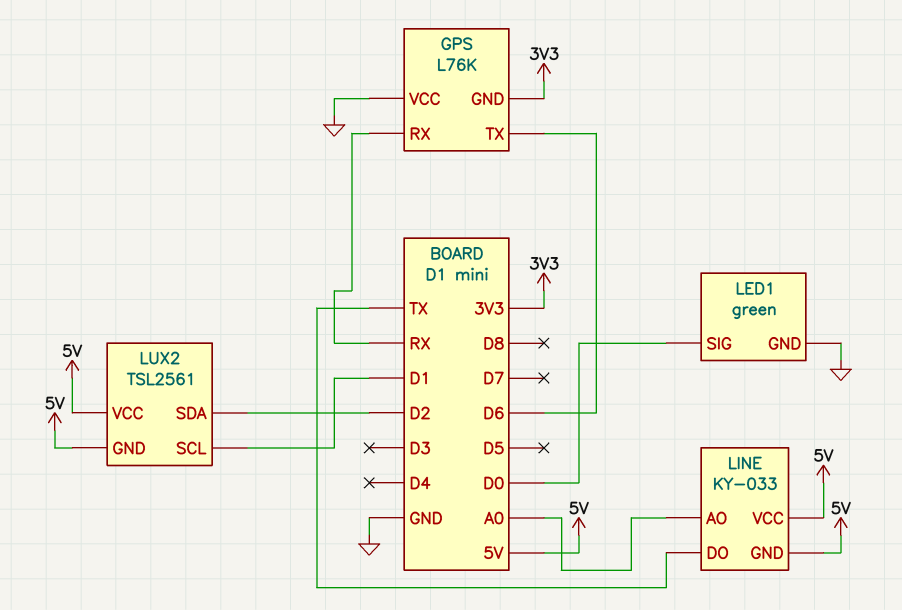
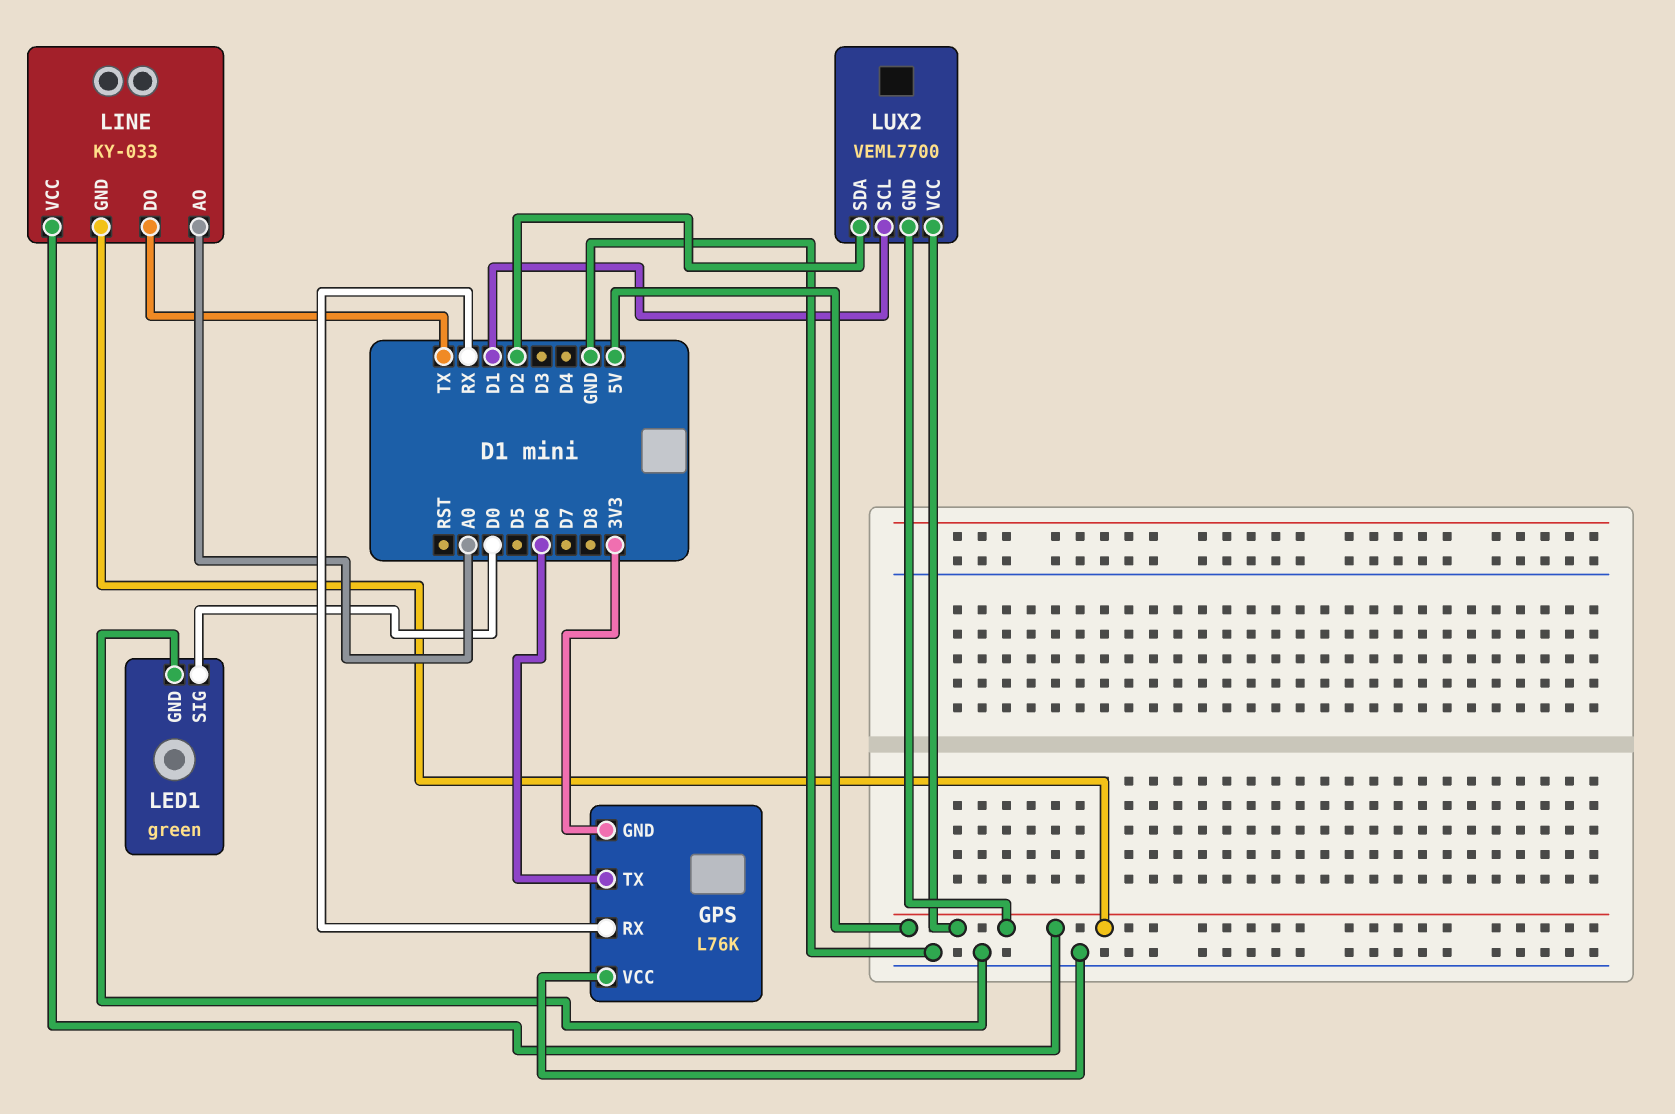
LUX2: TSL2561 -> VEML7700

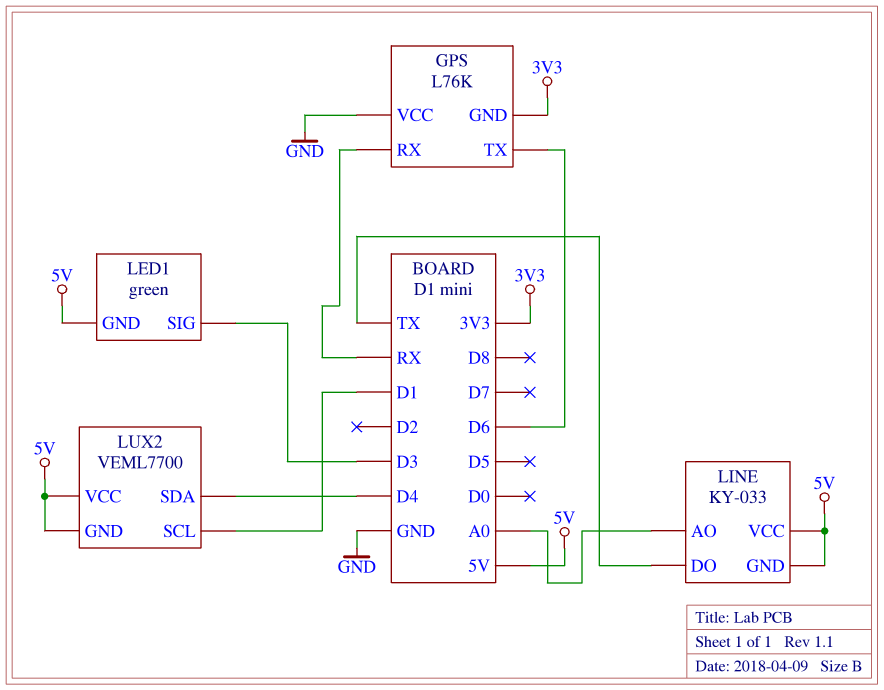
LED1 pin GND: GND -> 5V
LED1 pin SIG: D0 -> D3
LUX2 pin SDA: D2 -> D4

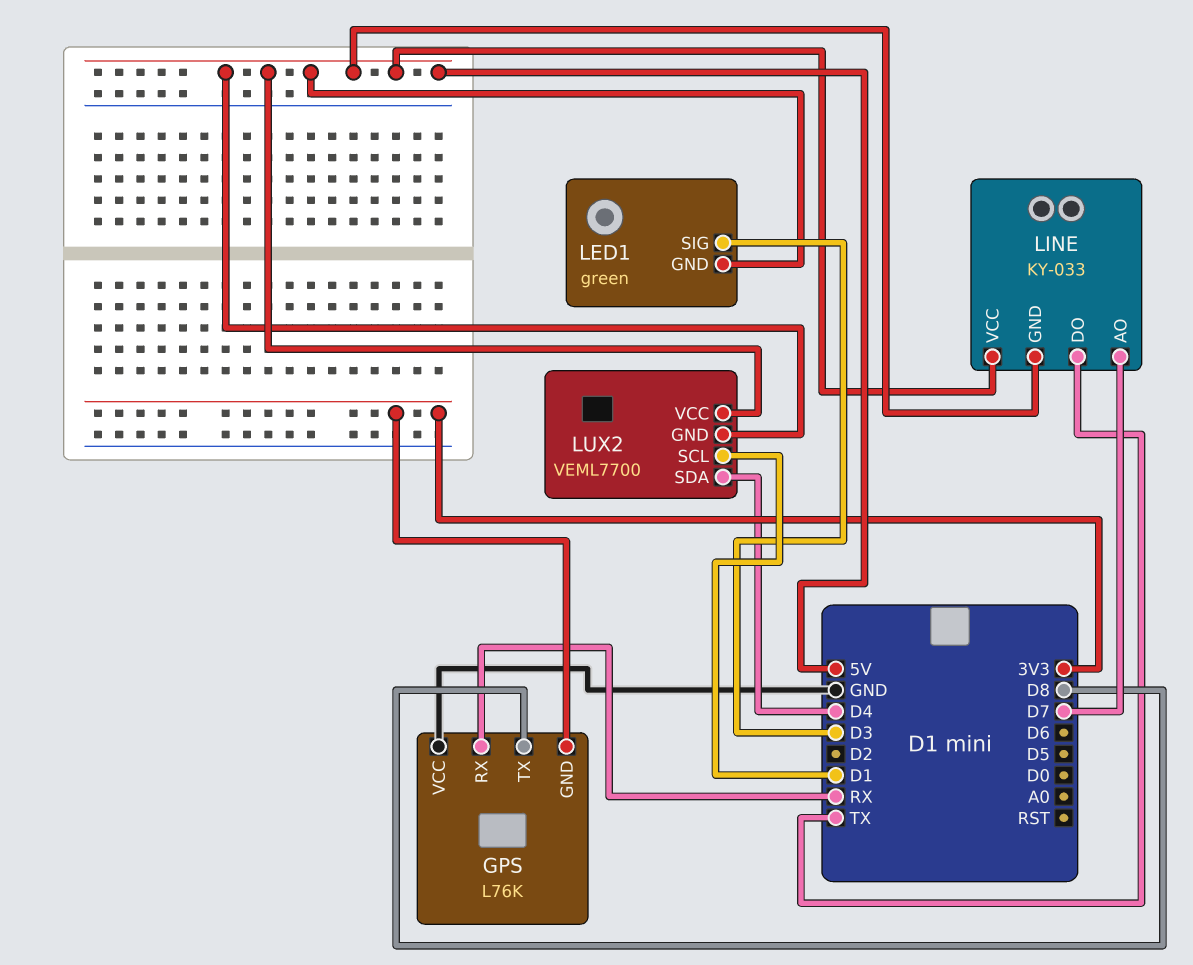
GPS pin TX: D6 -> D8
LINE pin AO: A0 -> D7

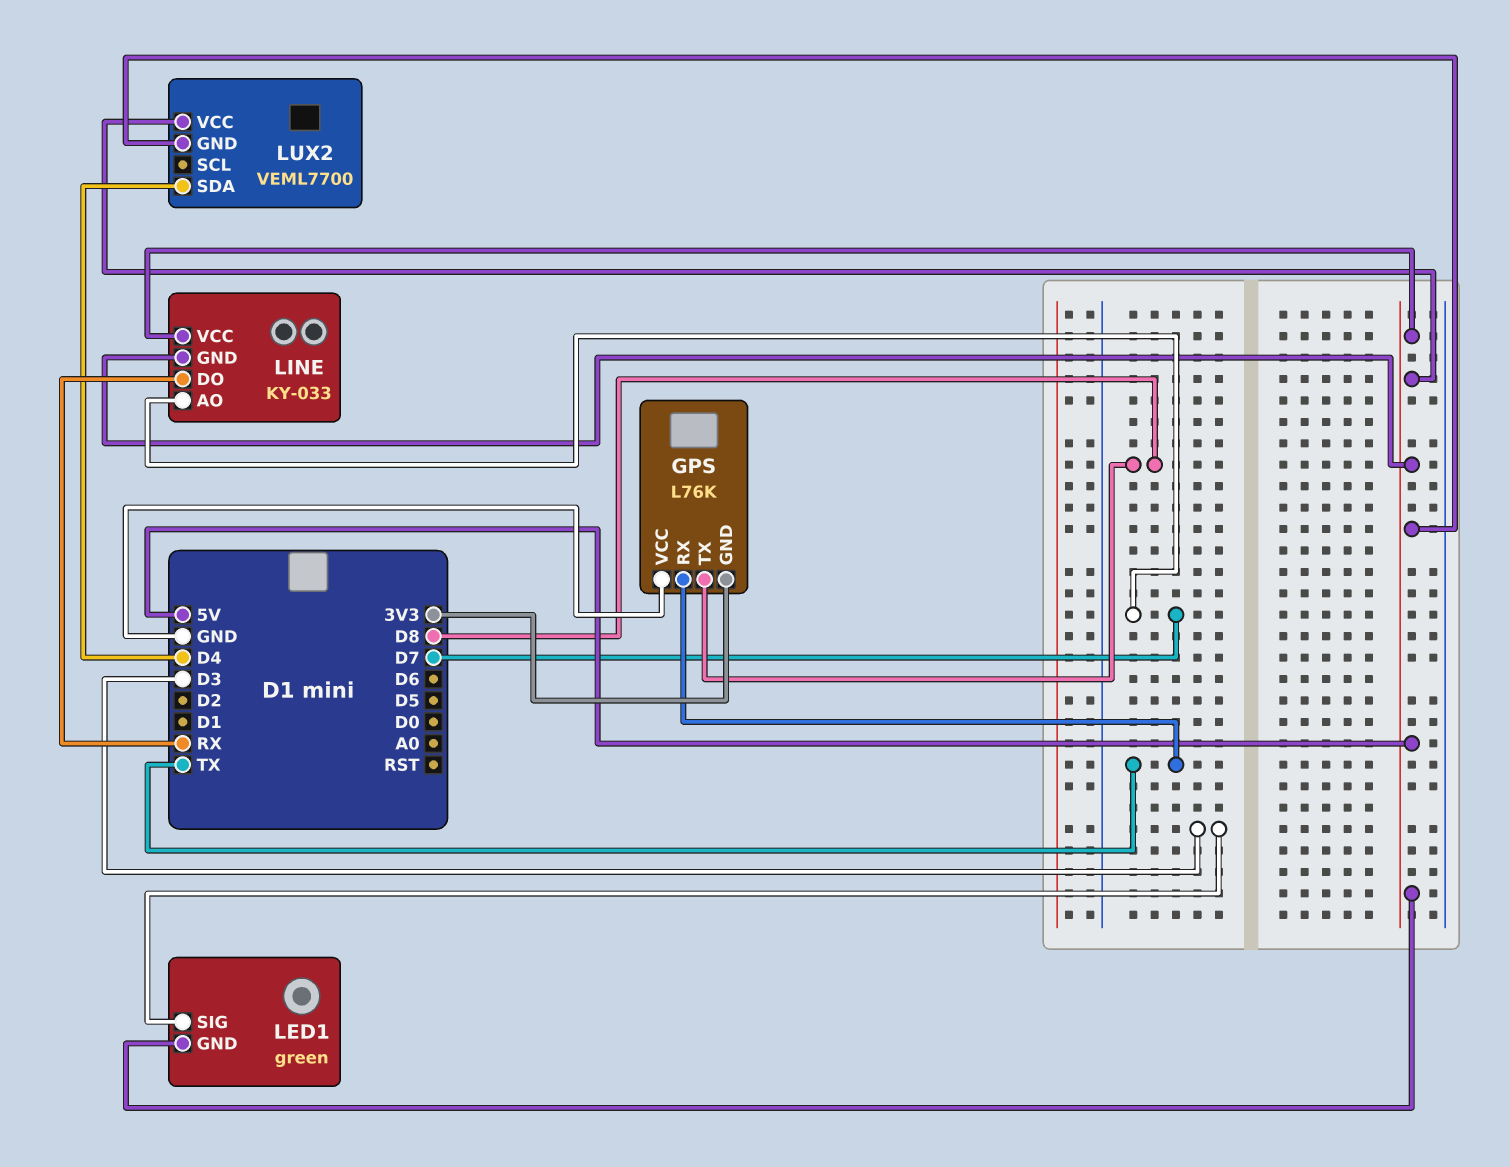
GPS pin RX: RX -> TX
LINE pin DO: TX -> RX
LUX2 pin SCL: D1 -> none

